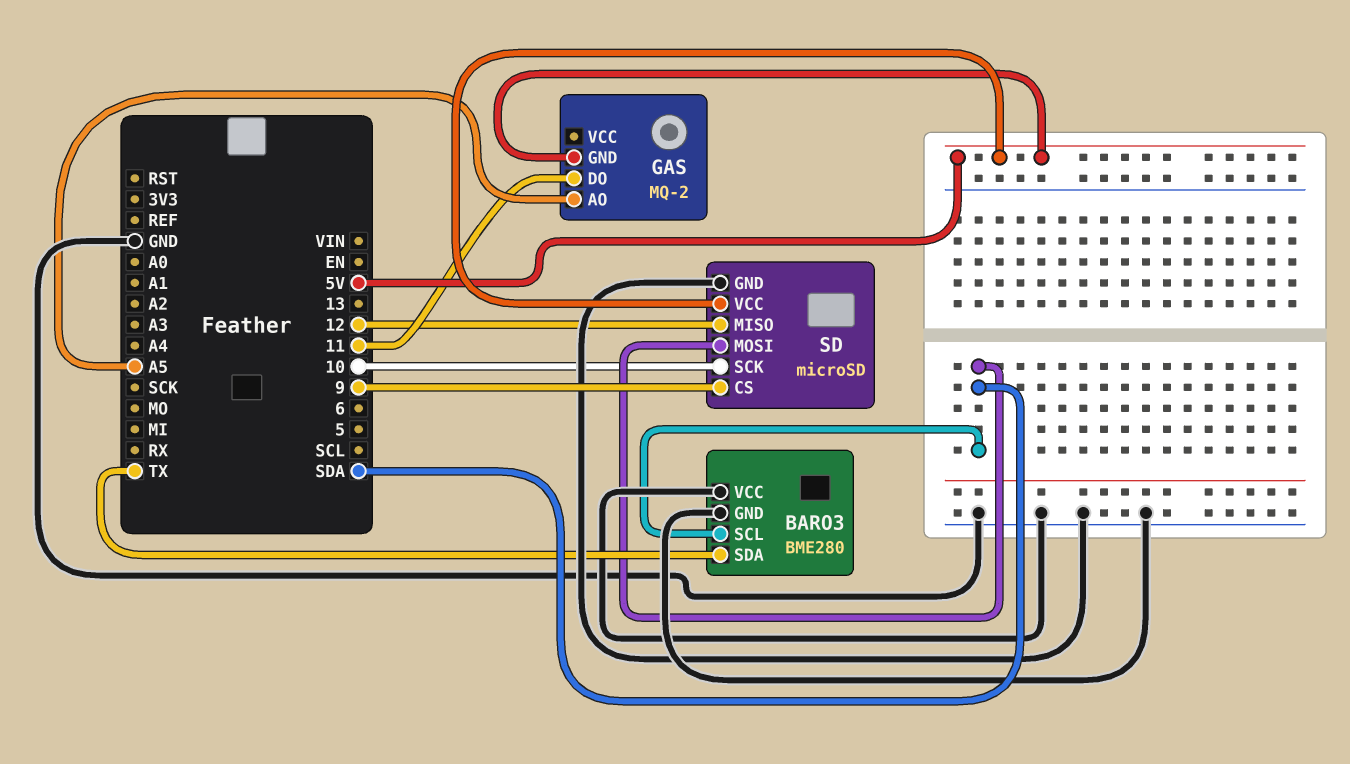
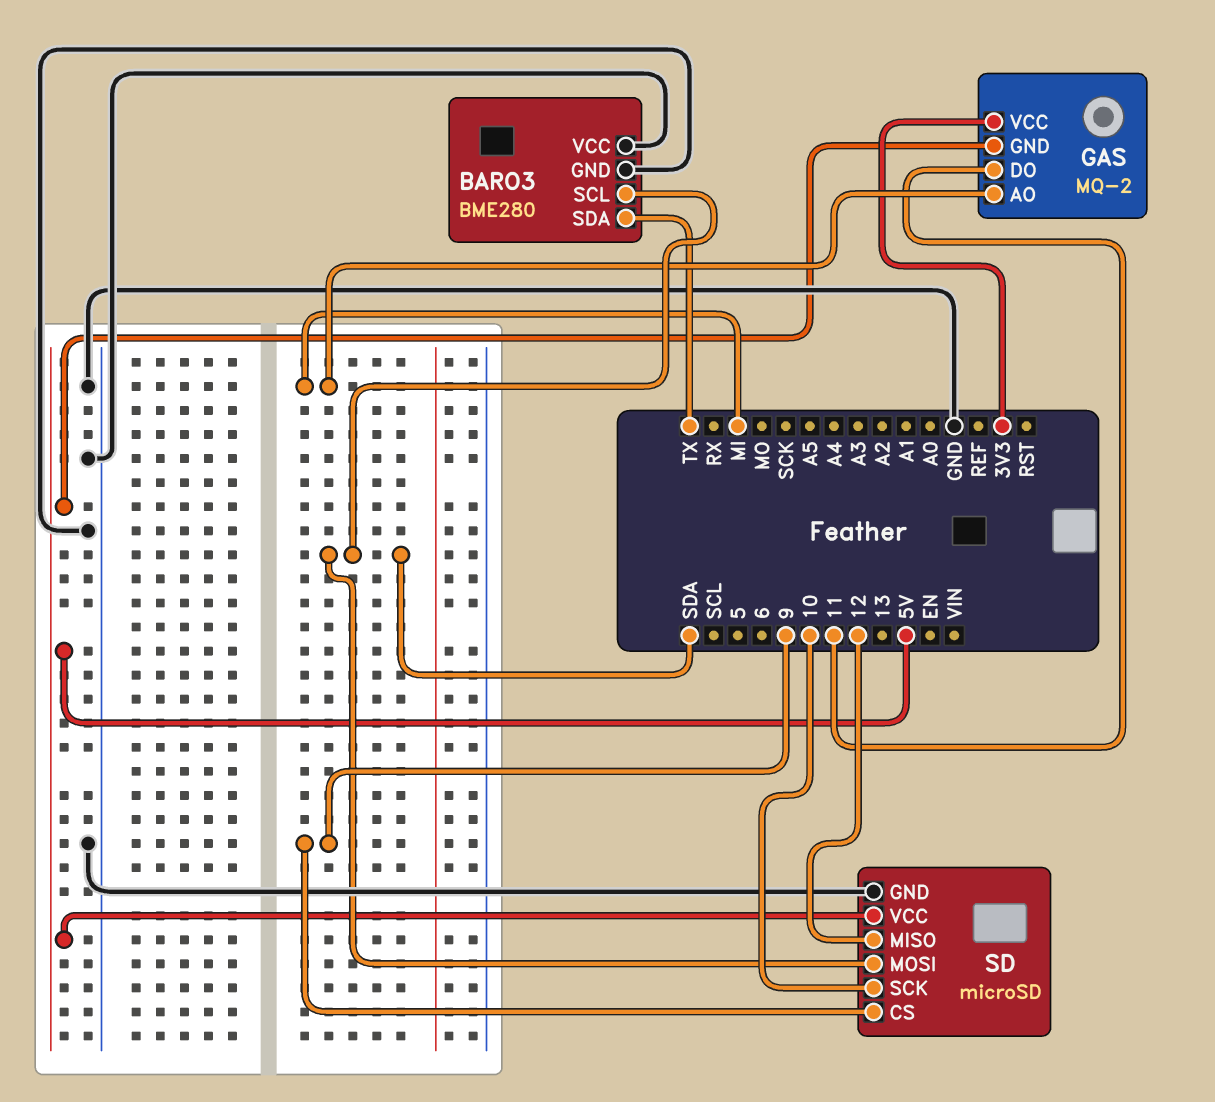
GAS pin AO: A5 -> MI
GAS pin VCC: none -> 3V3

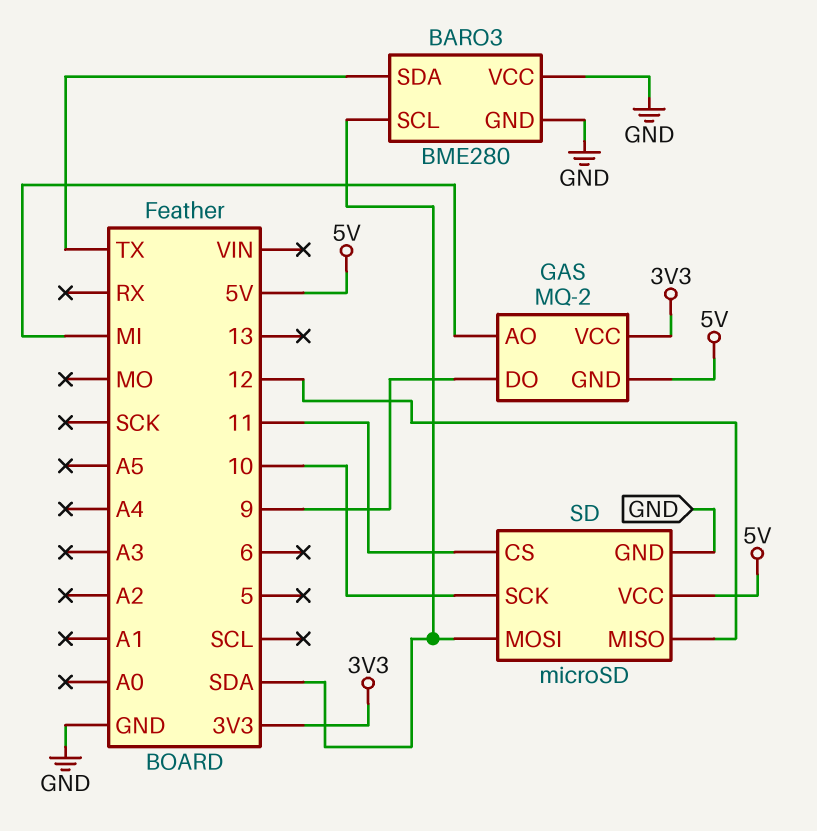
GAS pin DO: 11 -> 9
SD pin CS: 9 -> 11

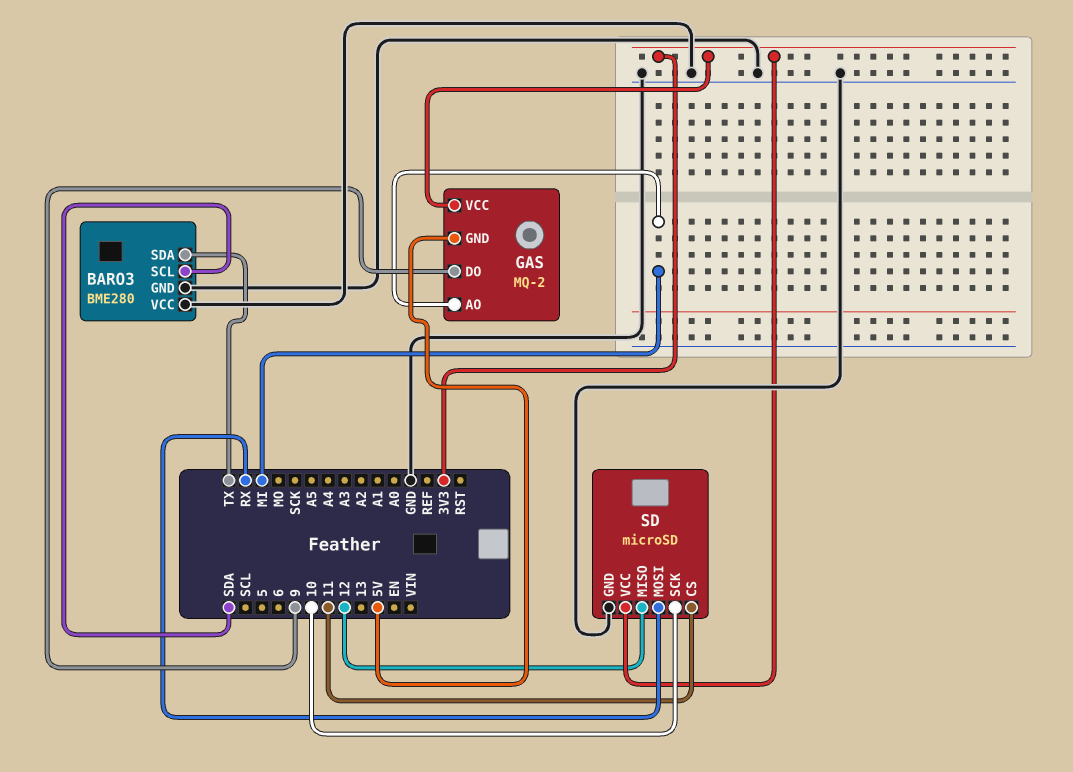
SD pin MOSI: SDA -> RX
SD pin VCC: 5V -> 3V3

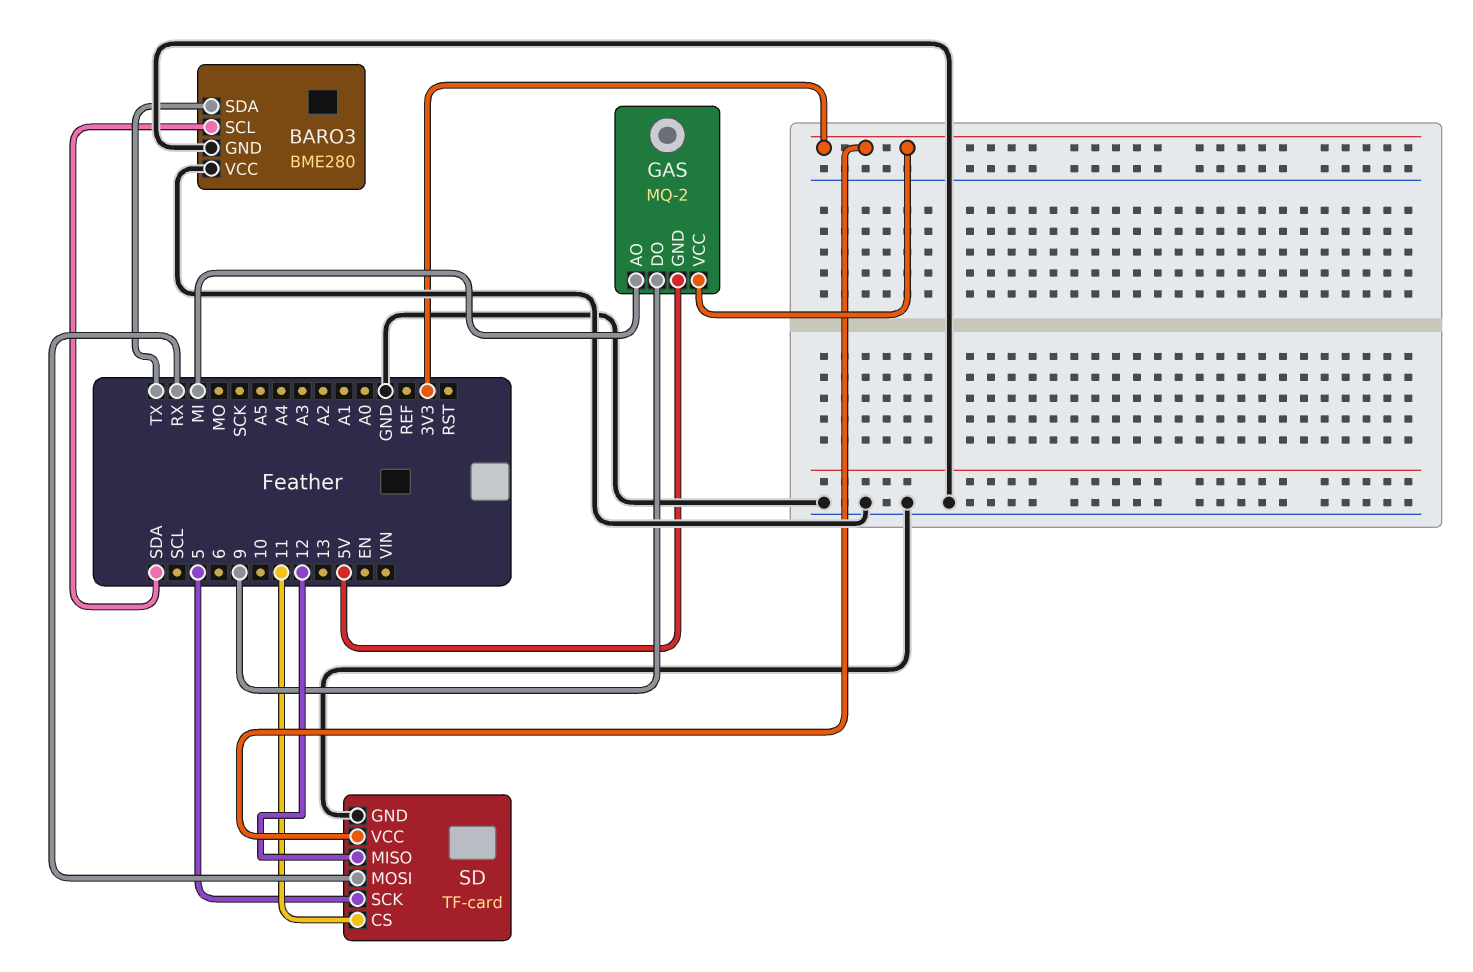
SD: microSD -> TF-card
SD pin SCK: 10 -> 5

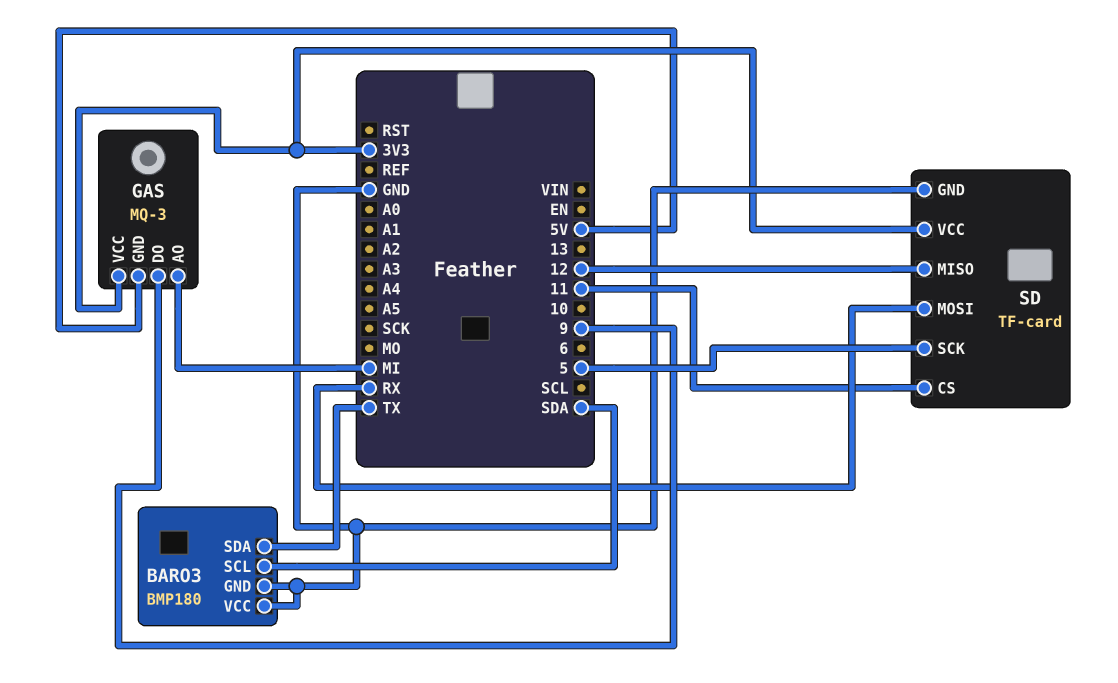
BARO3: BME280 -> BMP180
GAS: MQ-2 -> MQ-3

